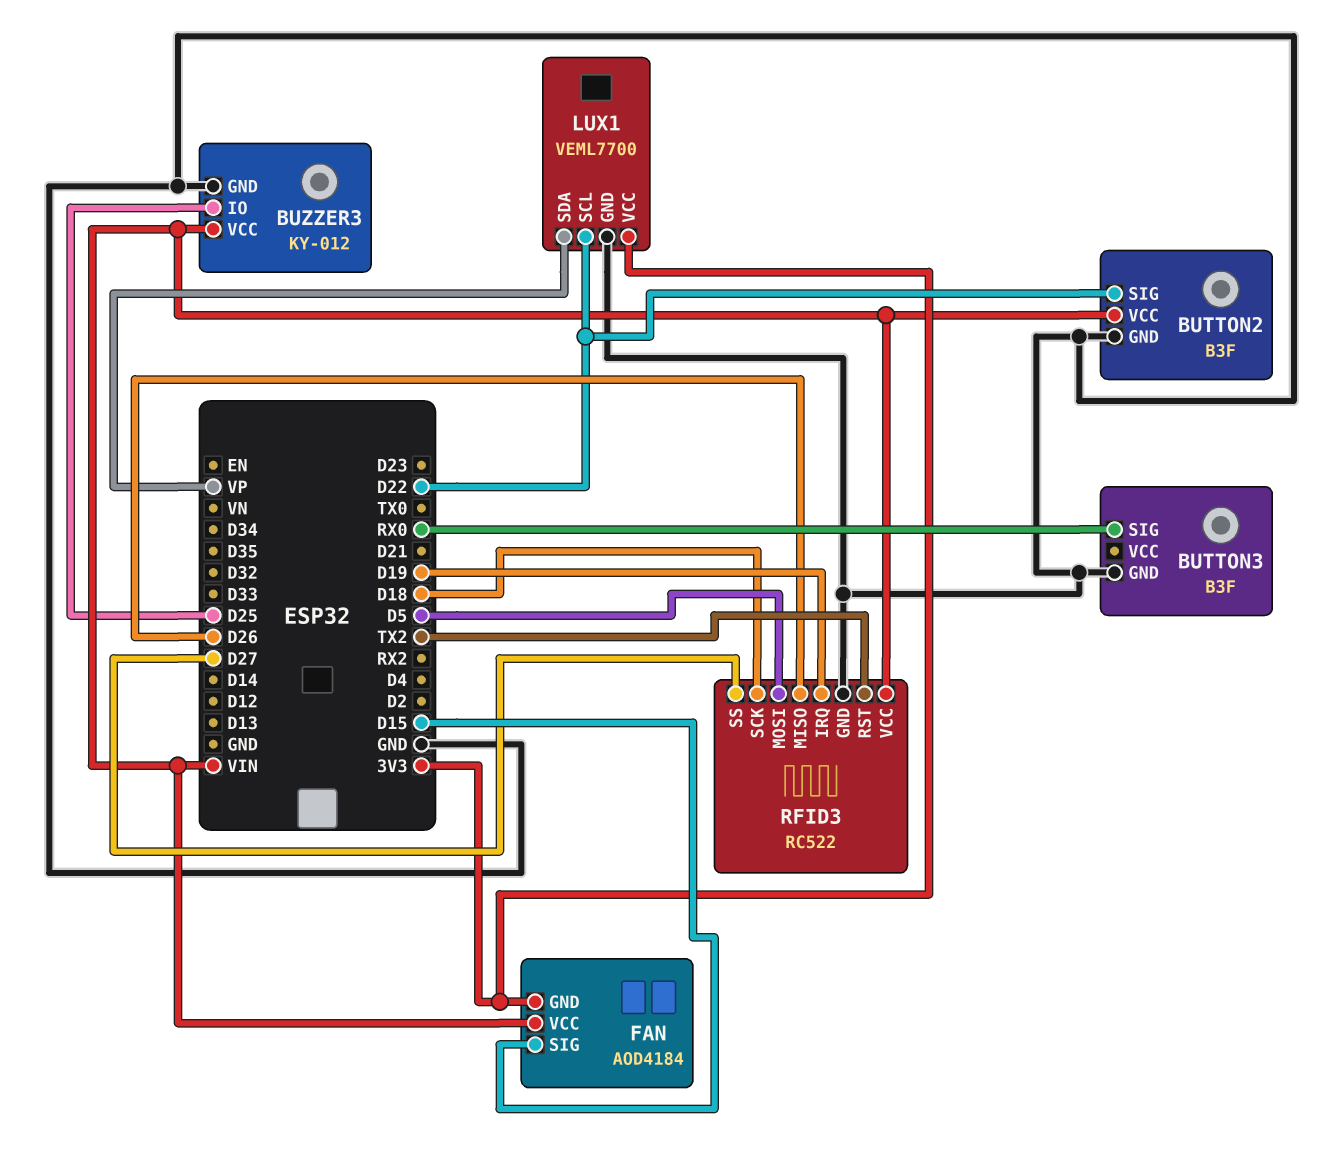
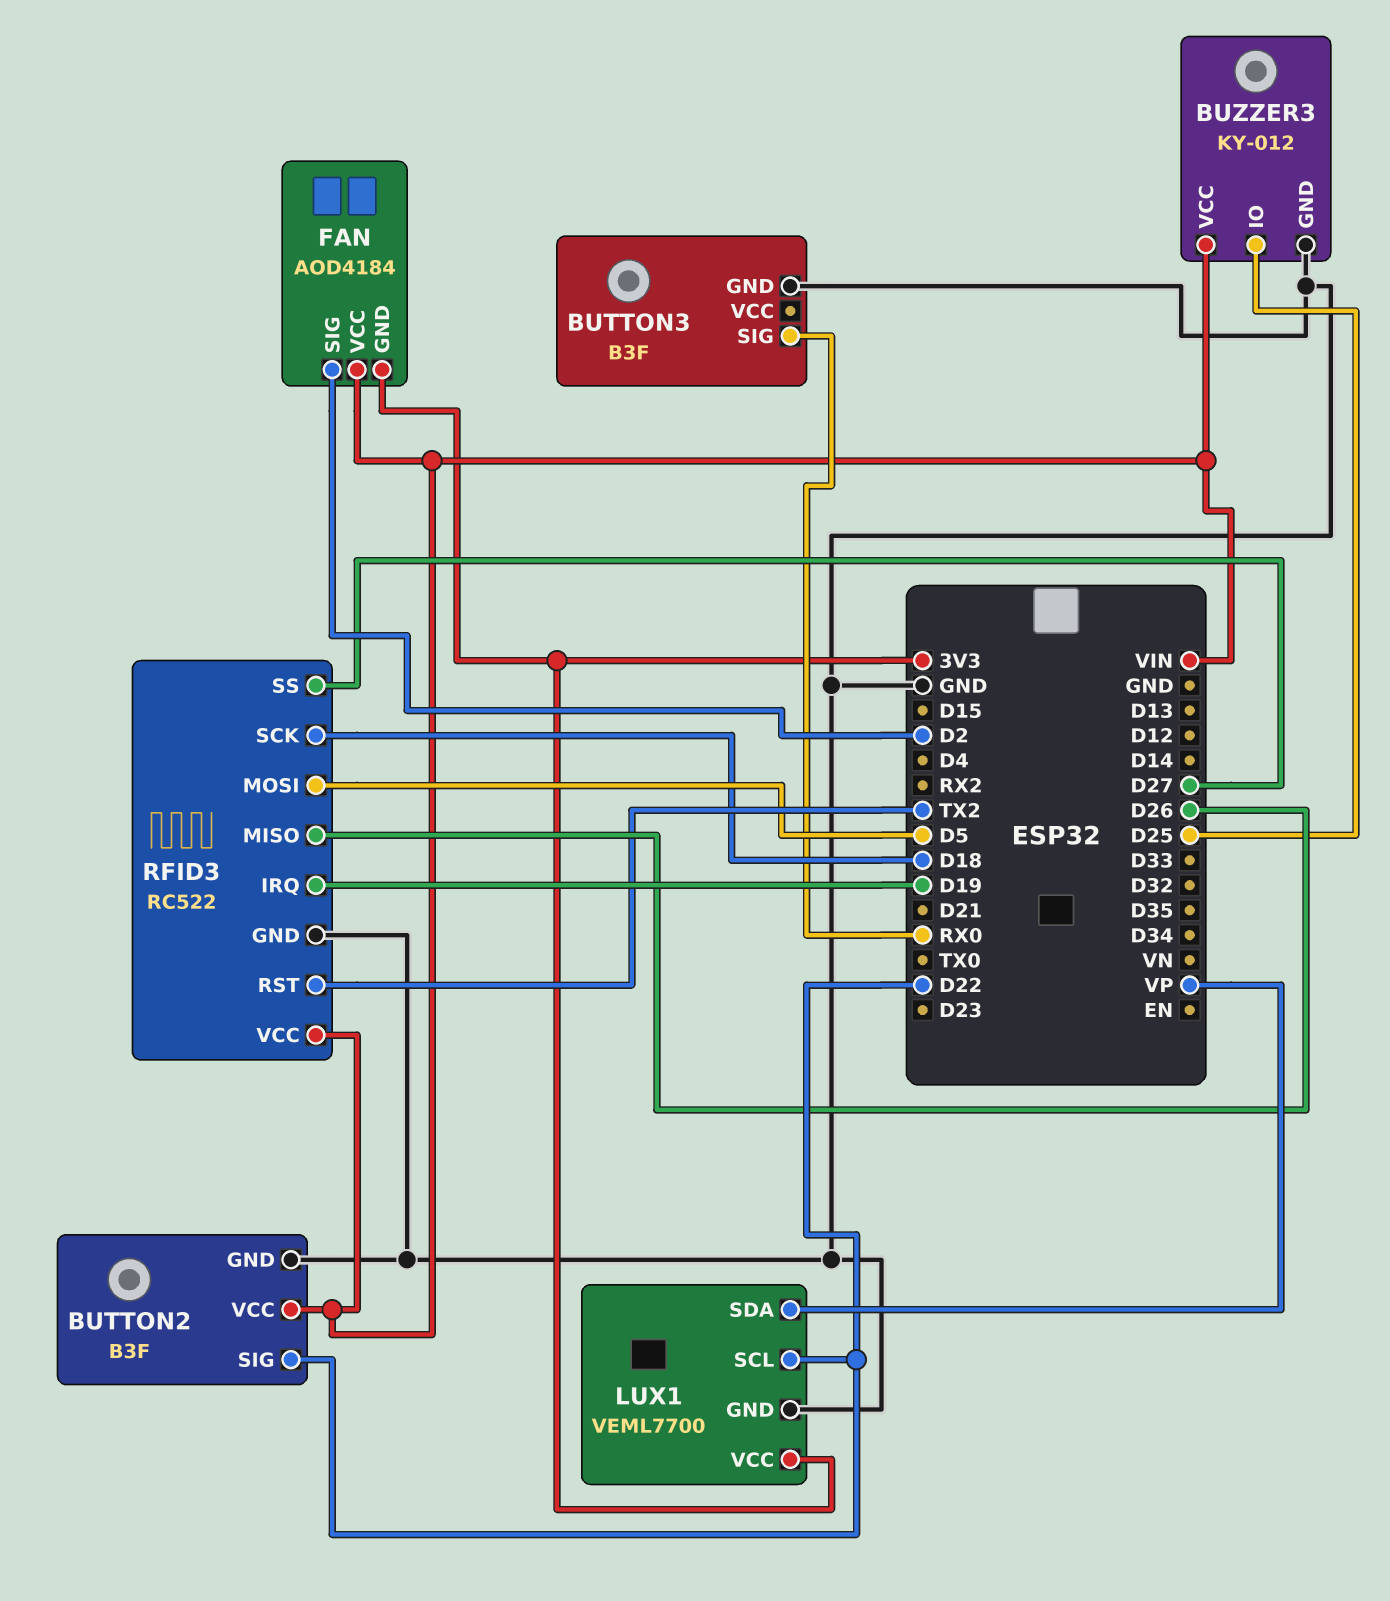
FAN pin SIG: D15 -> D2

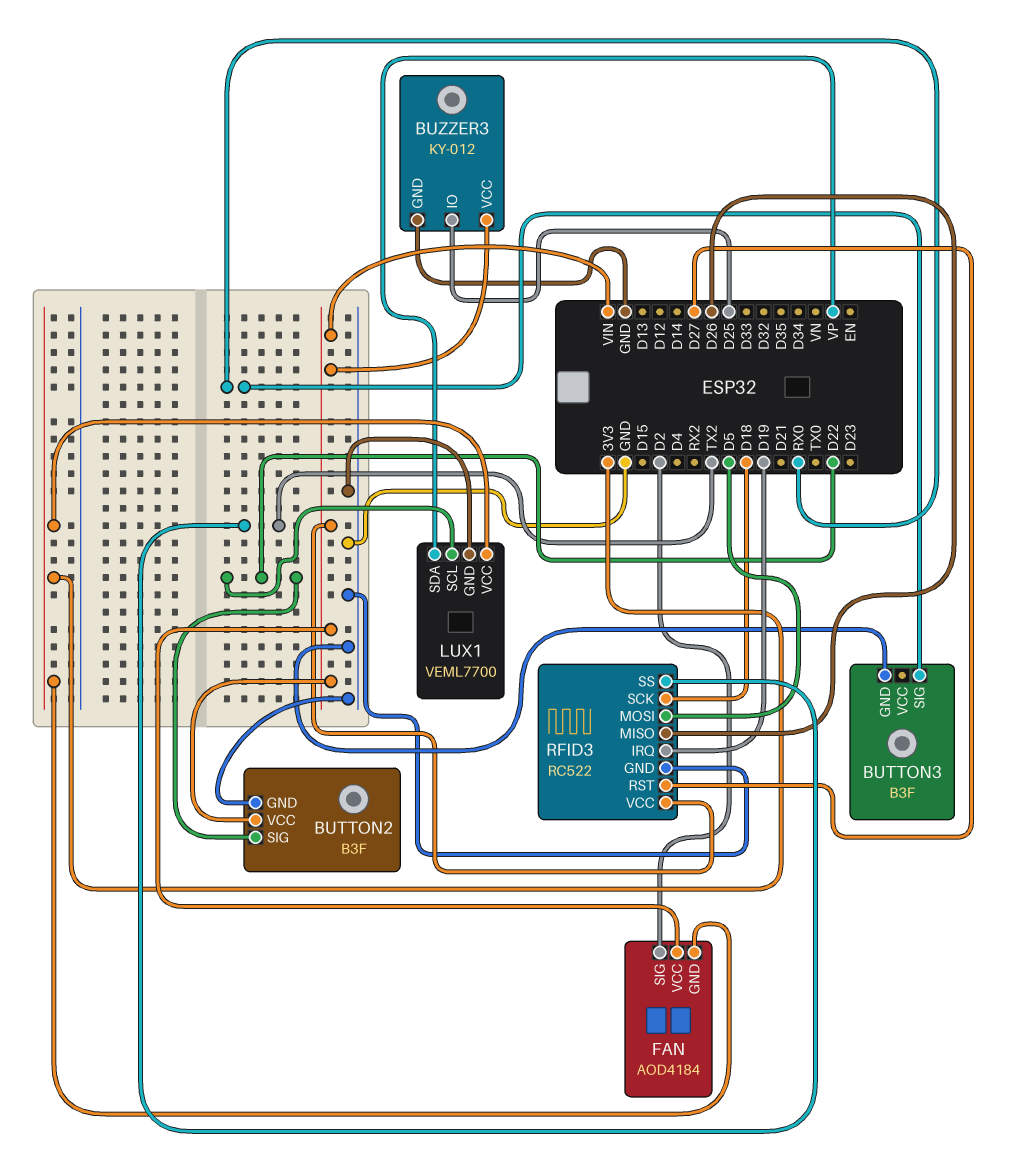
RFID3 pin RST: TX2 -> D27
RFID3 pin SS: D27 -> TX2

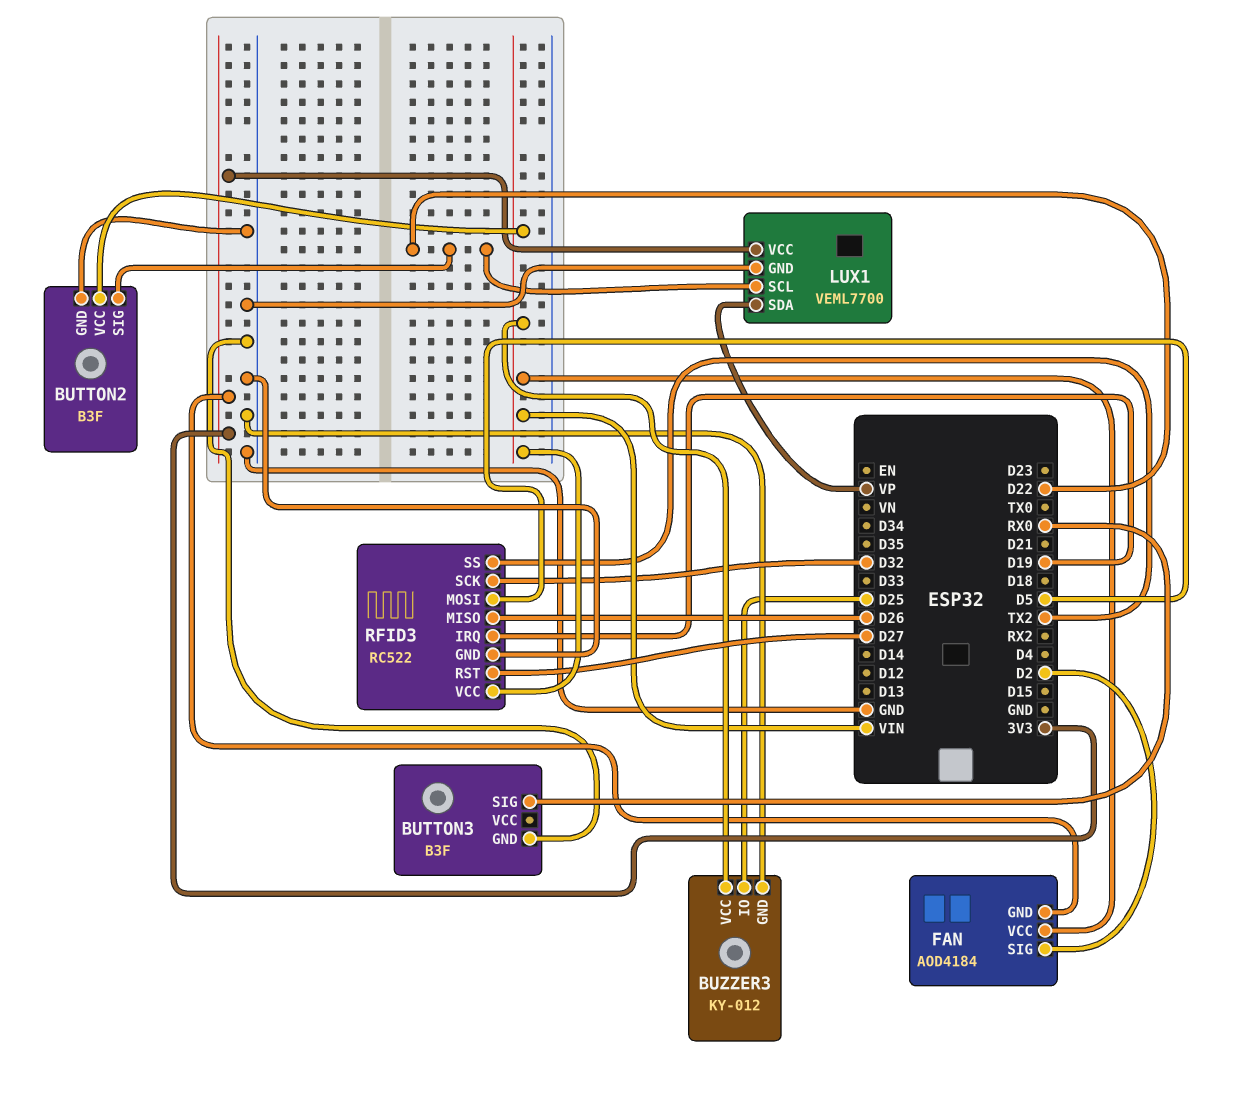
RFID3 pin SCK: D18 -> D32

